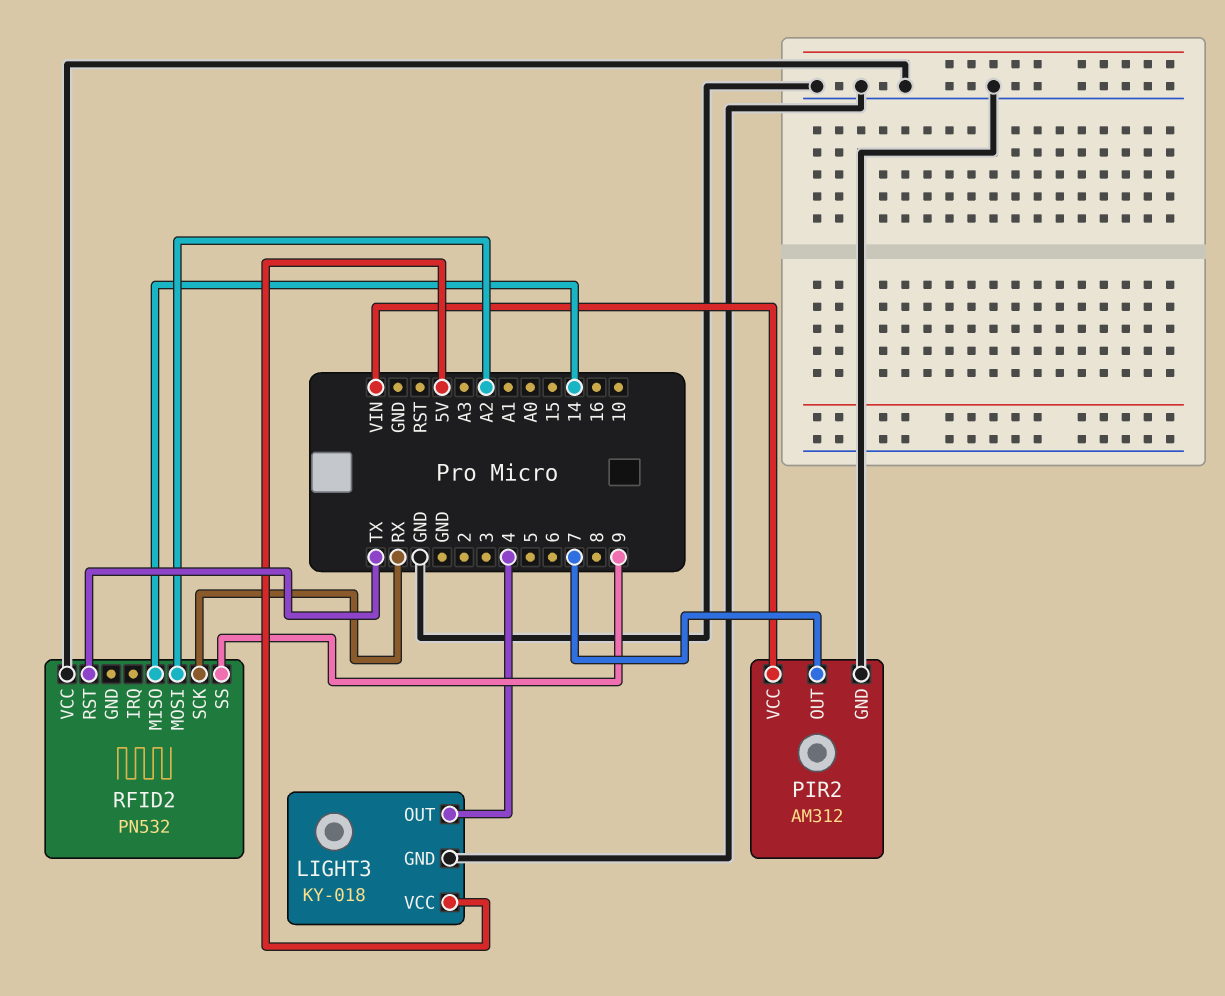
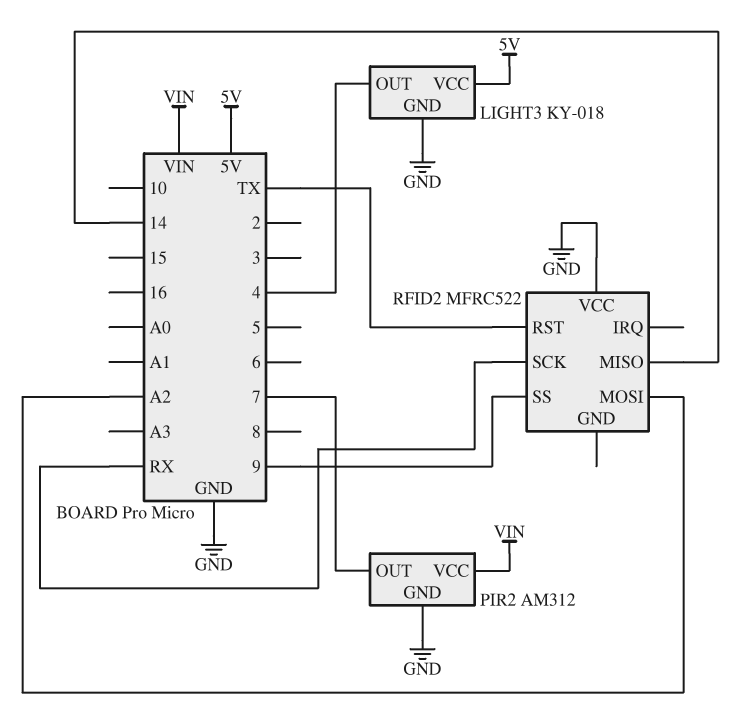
RFID2: PN532 -> MFRC522

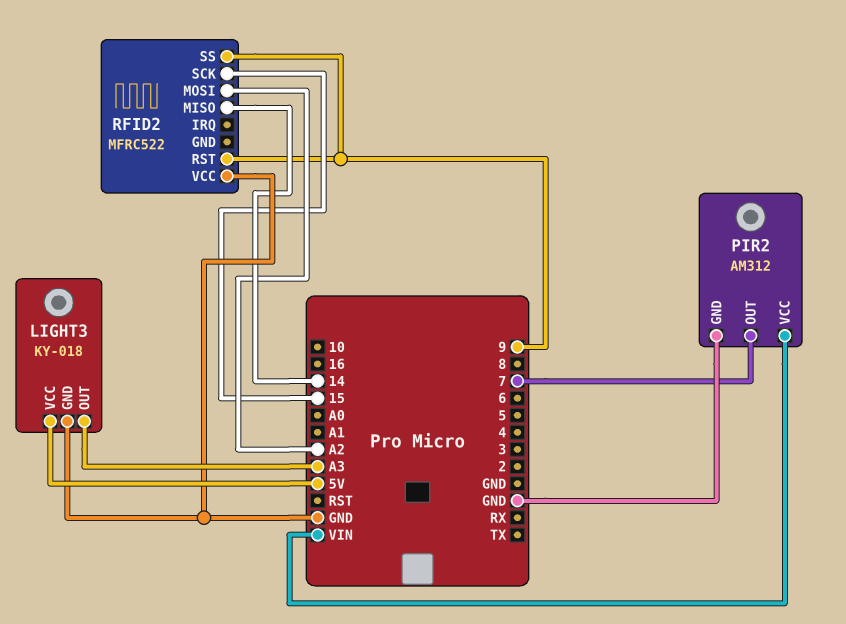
LIGHT3 pin OUT: 4 -> A3
RFID2 pin RST: TX -> 9
RFID2 pin SCK: RX -> 15

